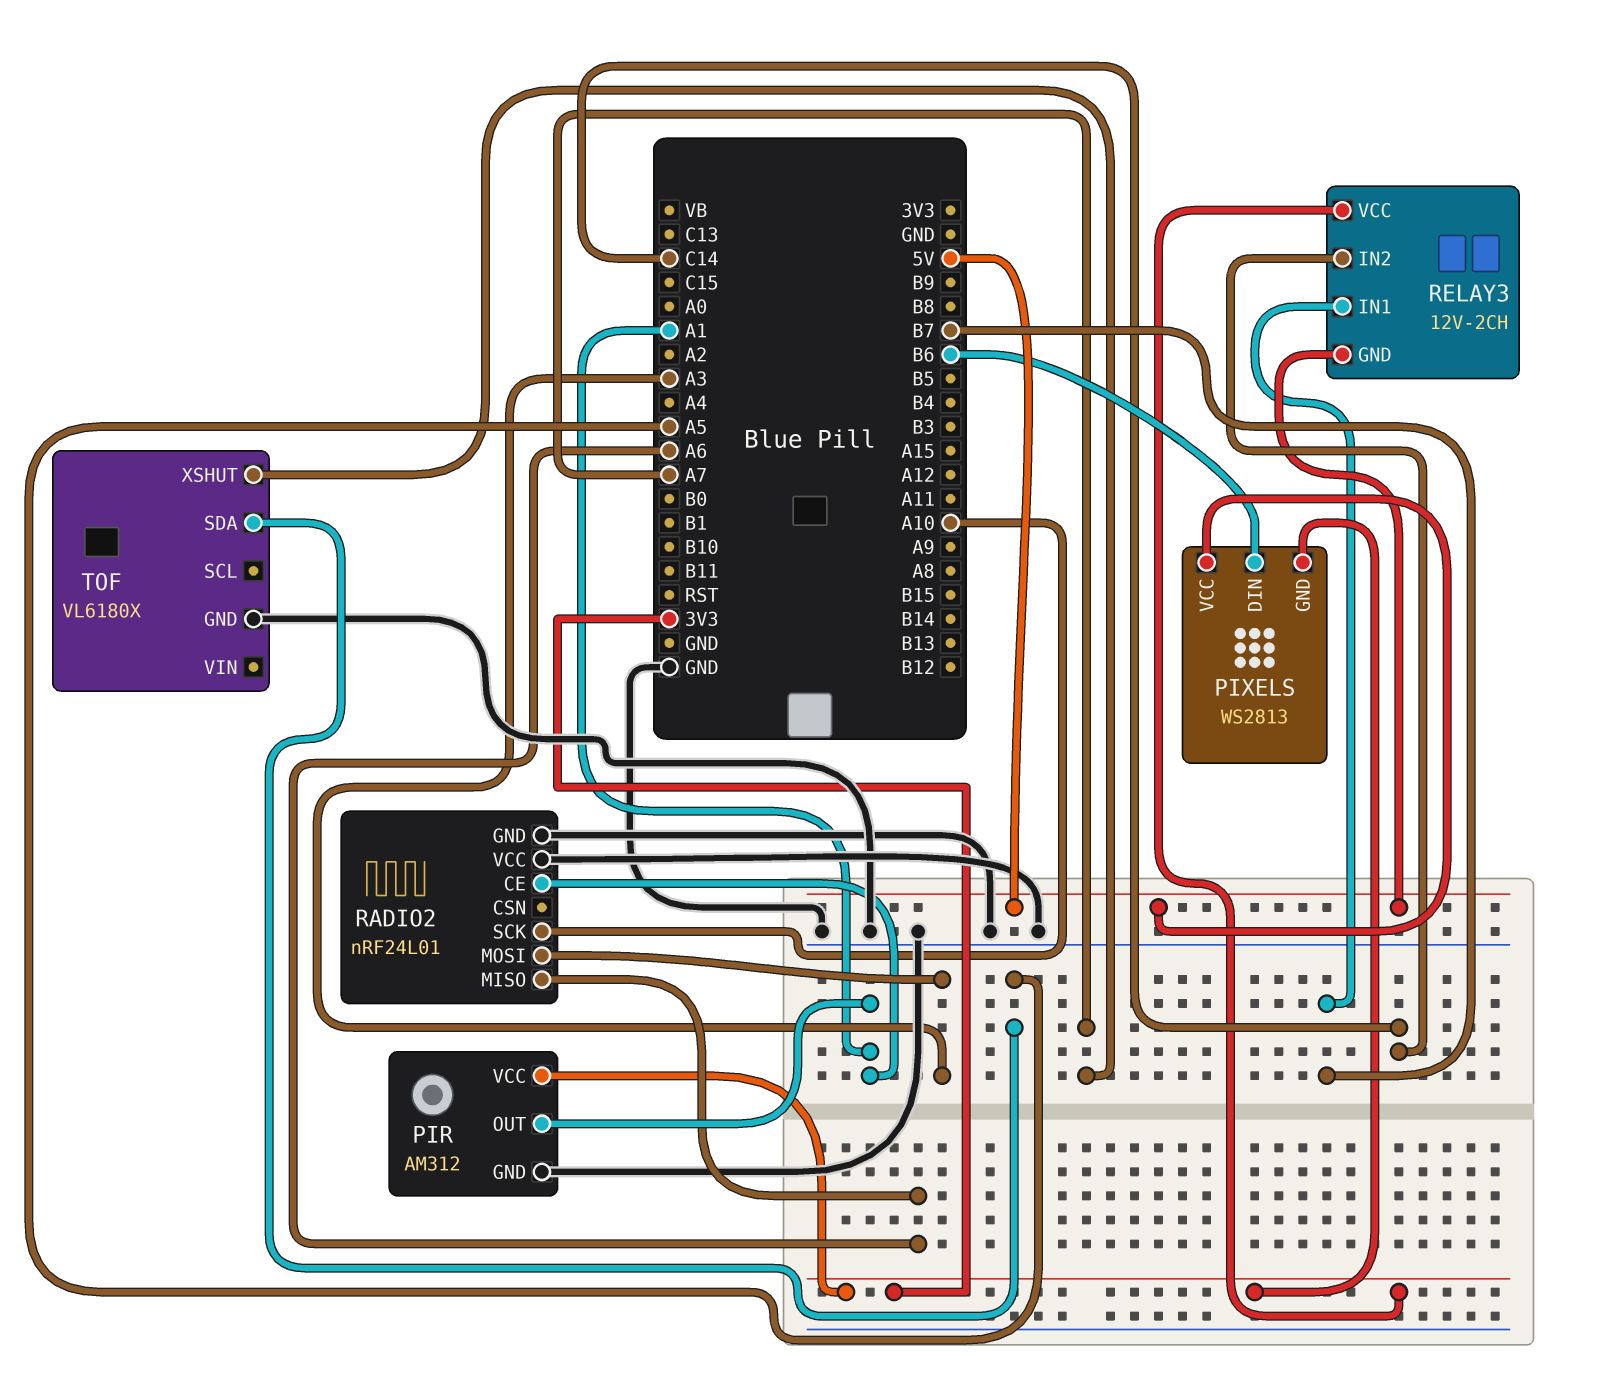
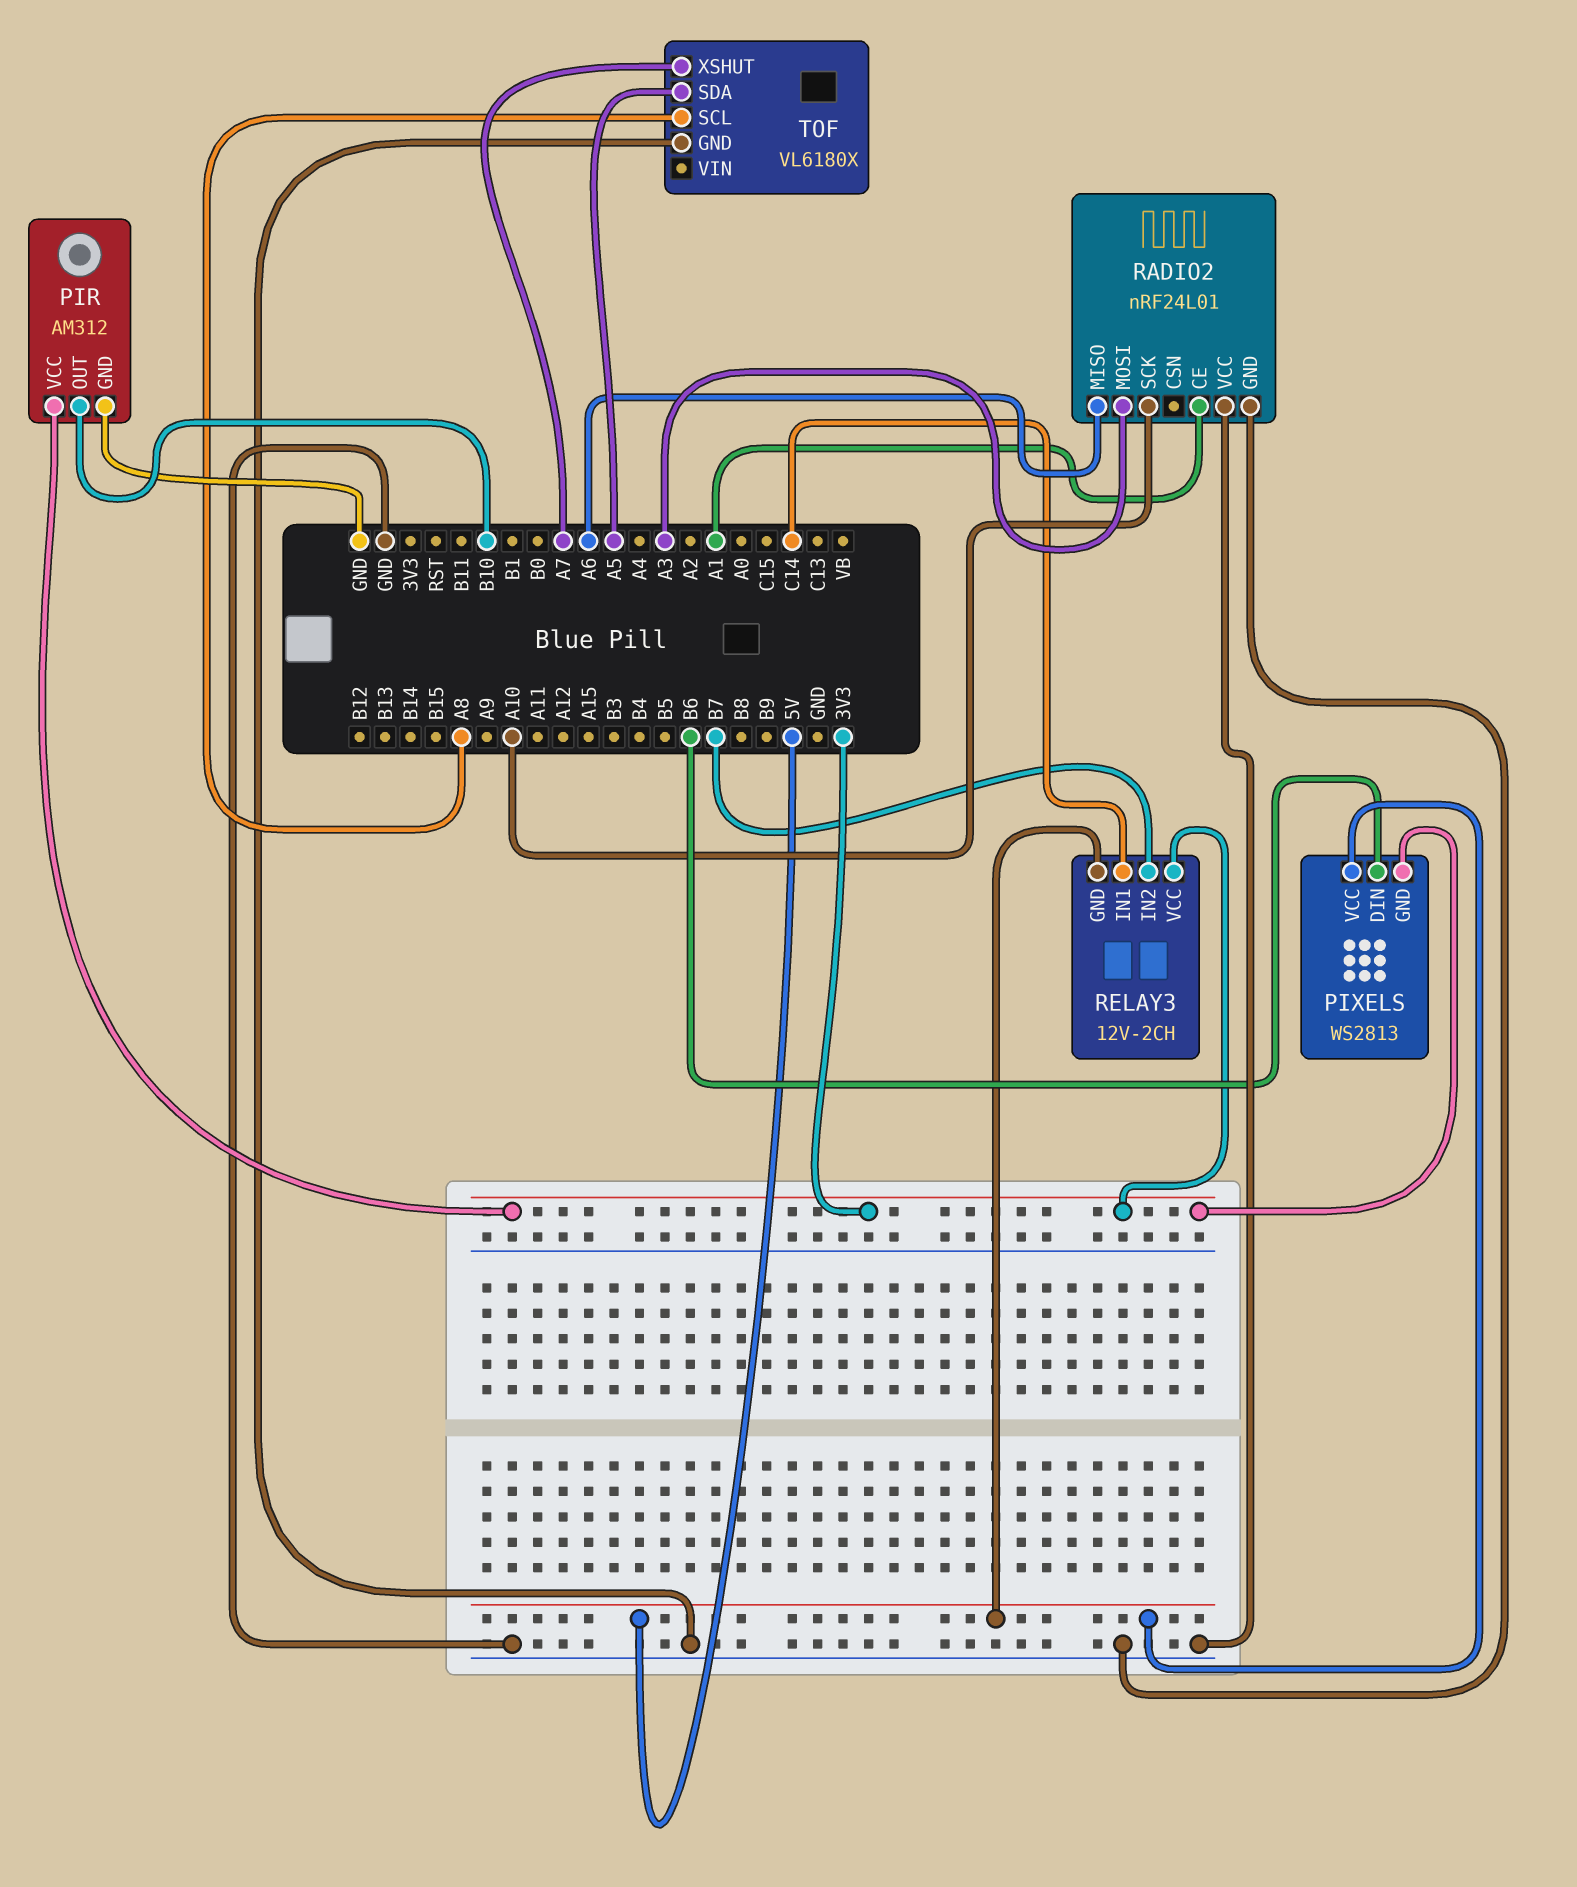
PIR pin OUT: A1 -> B10
RELAY3 pin IN1: B7 -> C14
RELAY3 pin IN2: C14 -> B7
TOF pin SCL: none -> A8

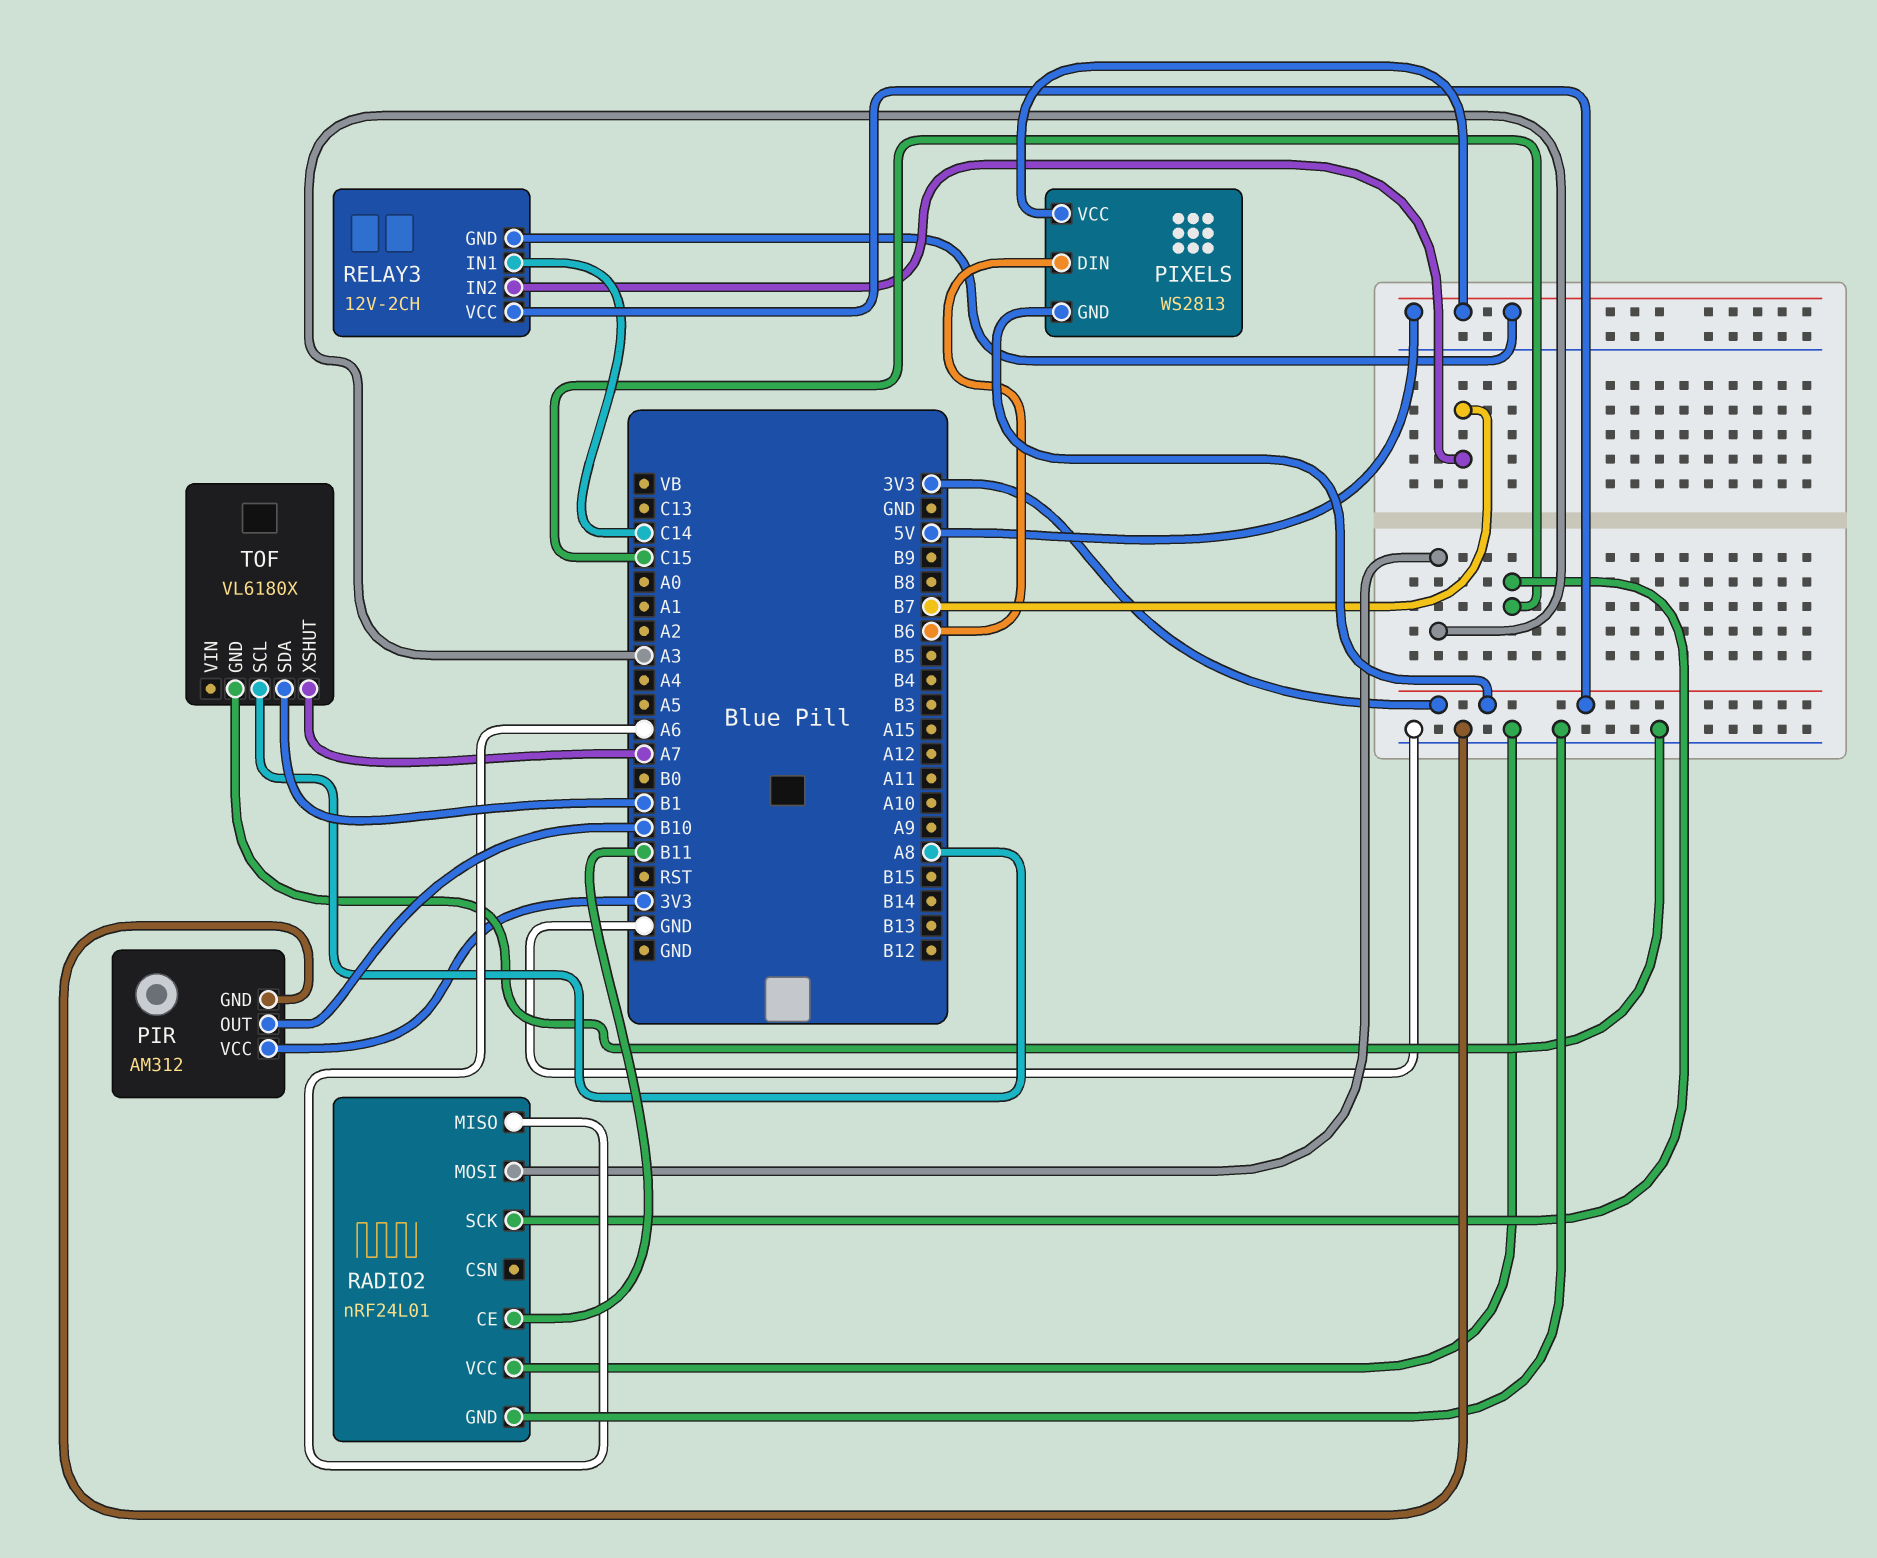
RADIO2 pin CE: A1 -> B11
RADIO2 pin SCK: A10 -> C15
TOF pin SDA: A5 -> B1

